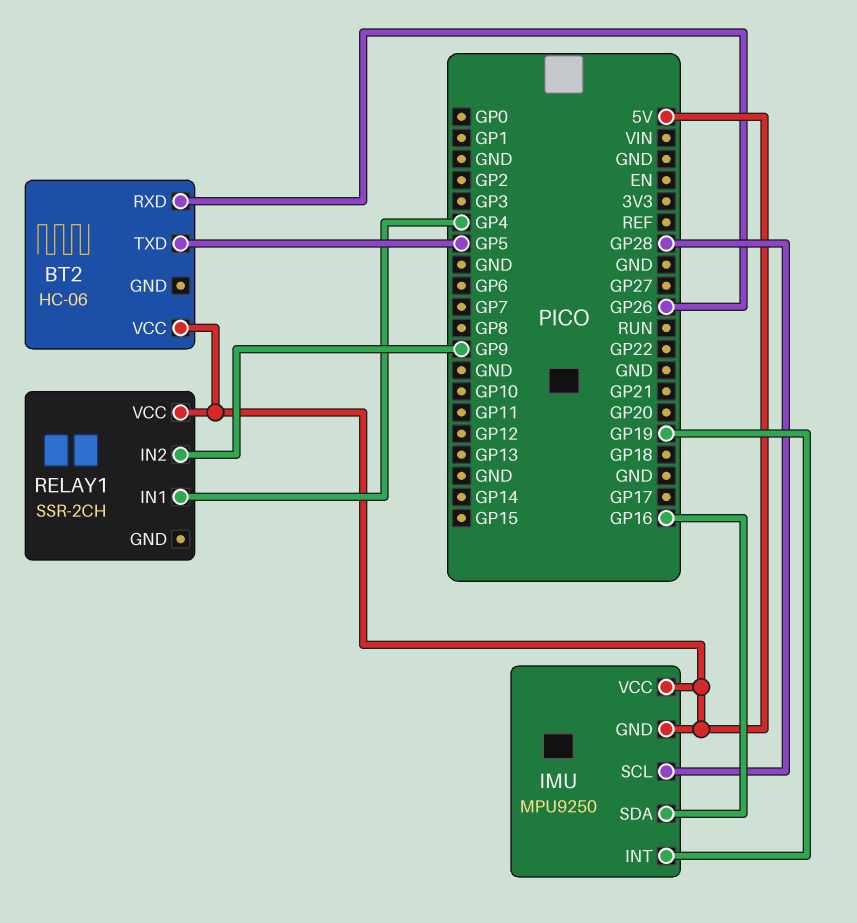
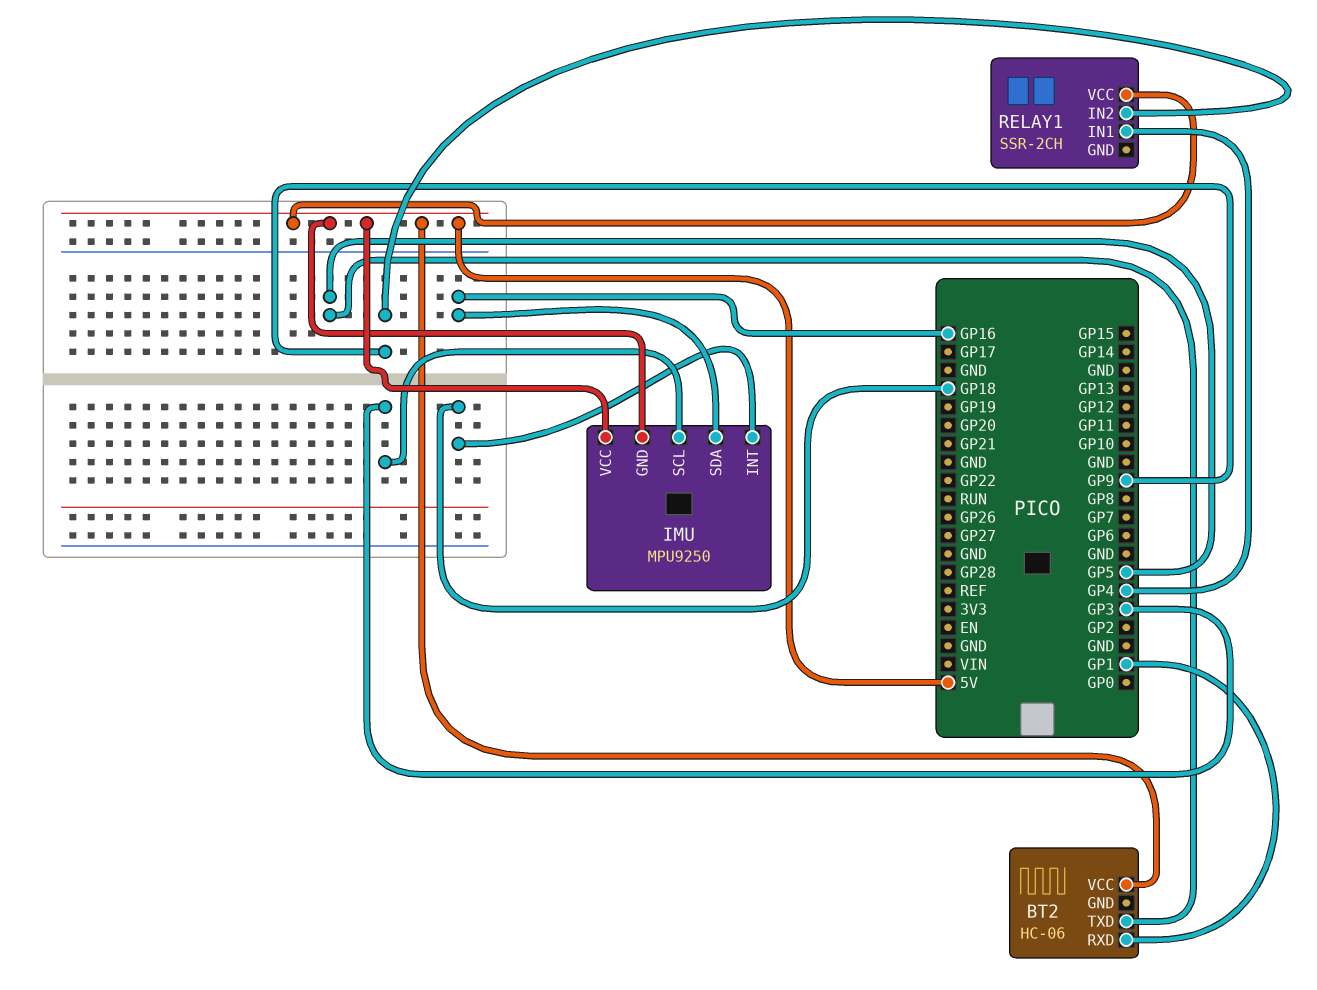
BT2 pin RXD: GP26 -> GP1
IMU pin INT: GP19 -> GP18
IMU pin SCL: GP28 -> GP3

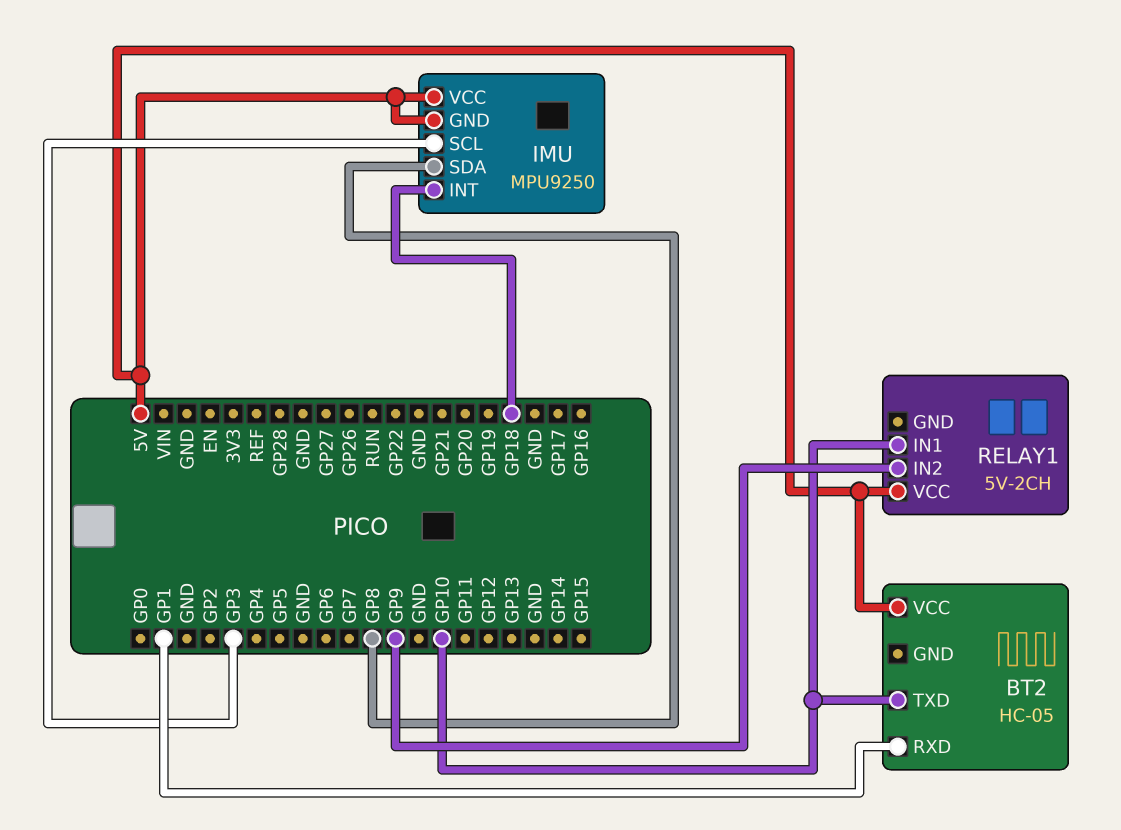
BT2: HC-06 -> HC-05
BT2 pin TXD: GP5 -> GP10
IMU pin SDA: GP16 -> GP8
RELAY1: SSR-2CH -> 5V-2CH
RELAY1 pin IN1: GP4 -> GP10

